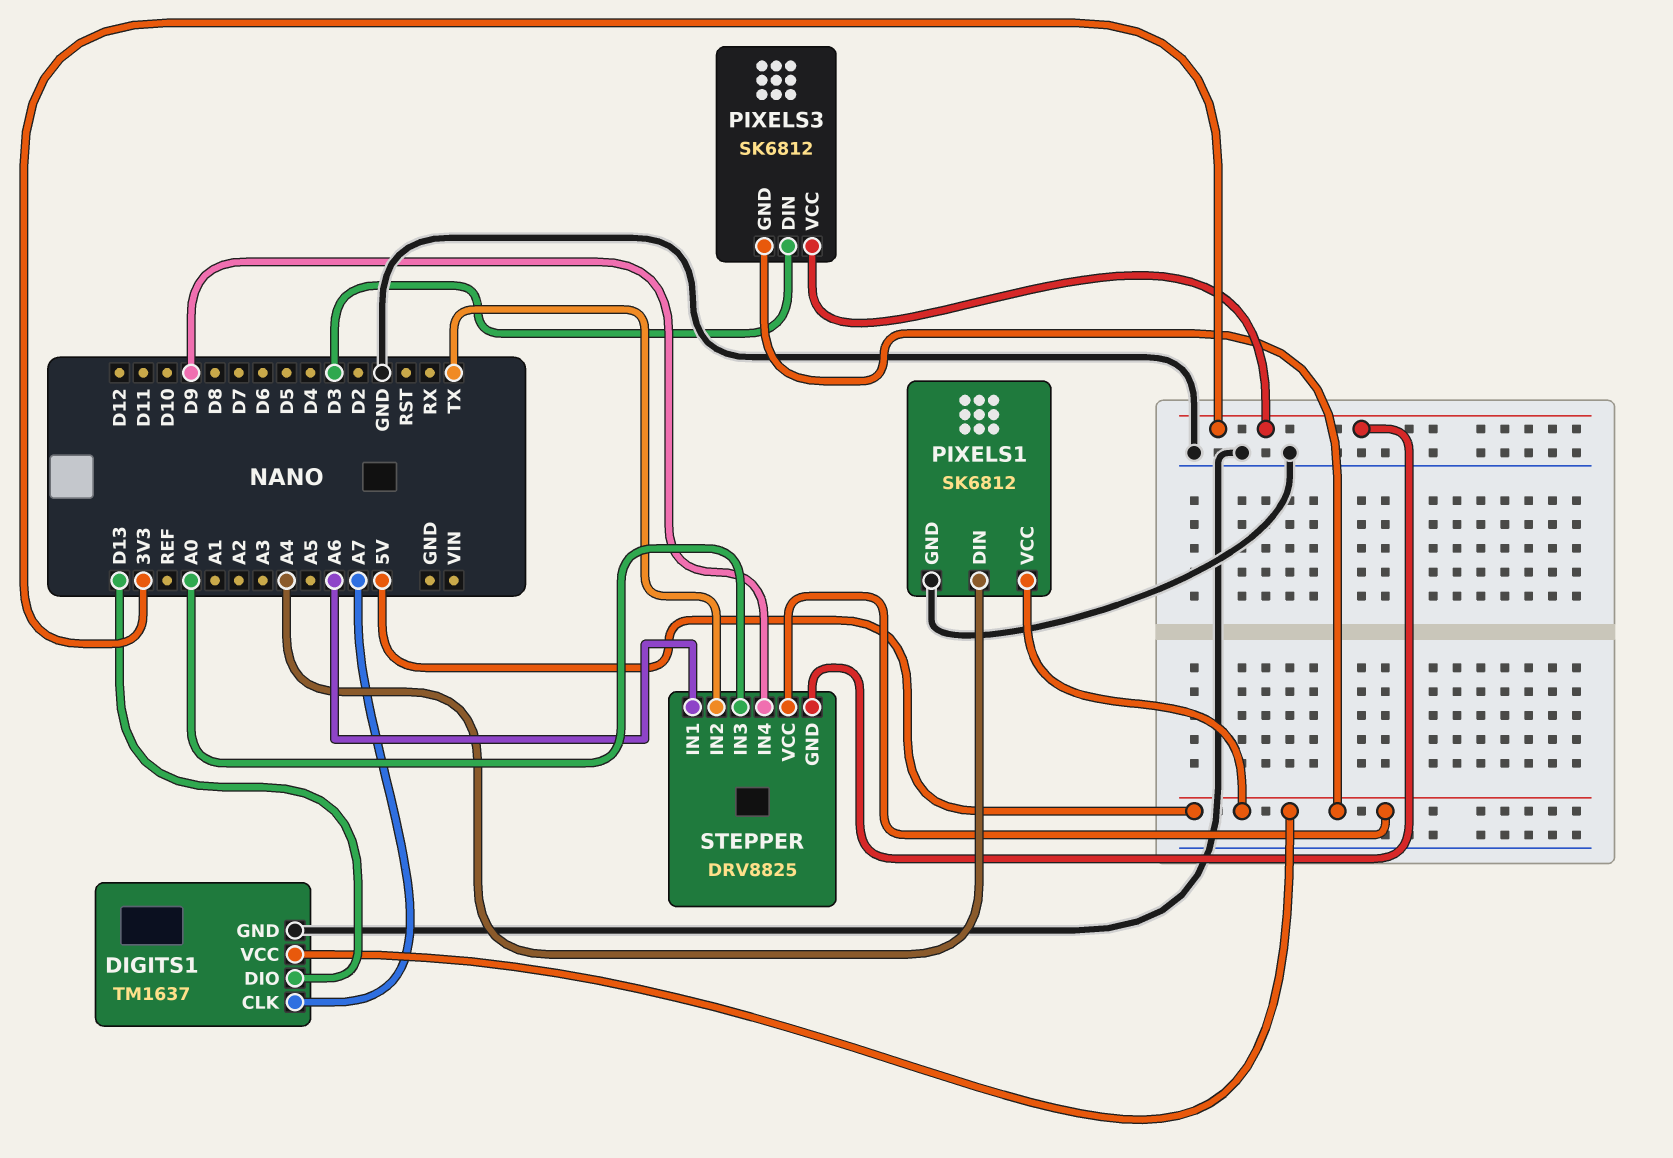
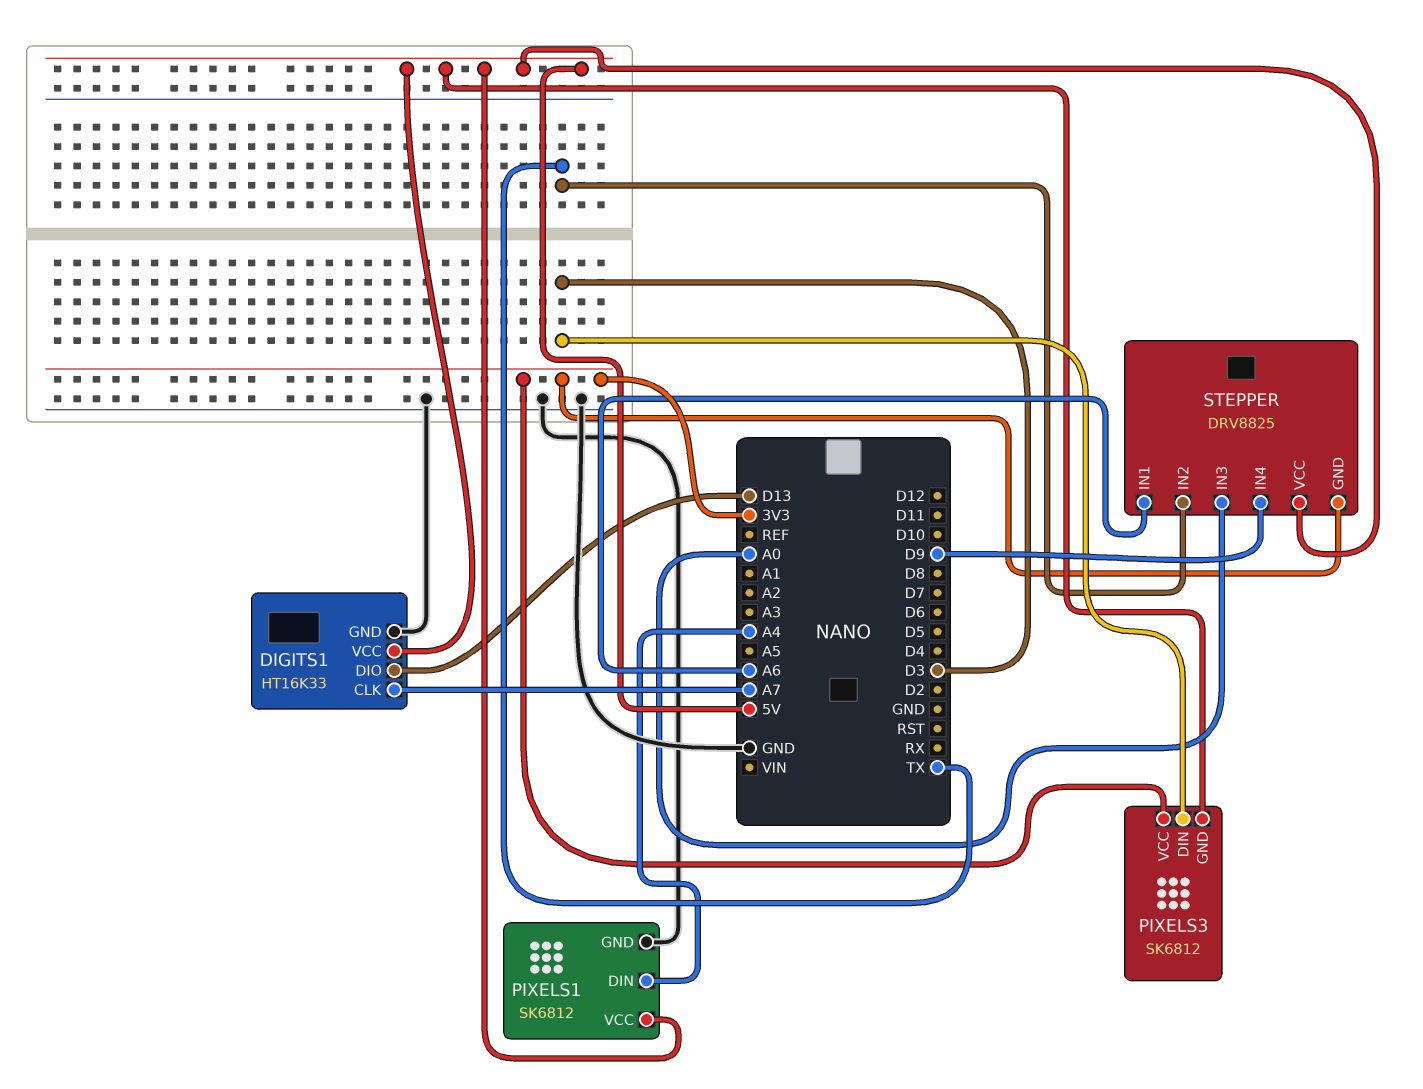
DIGITS1: TM1637 -> HT16K33

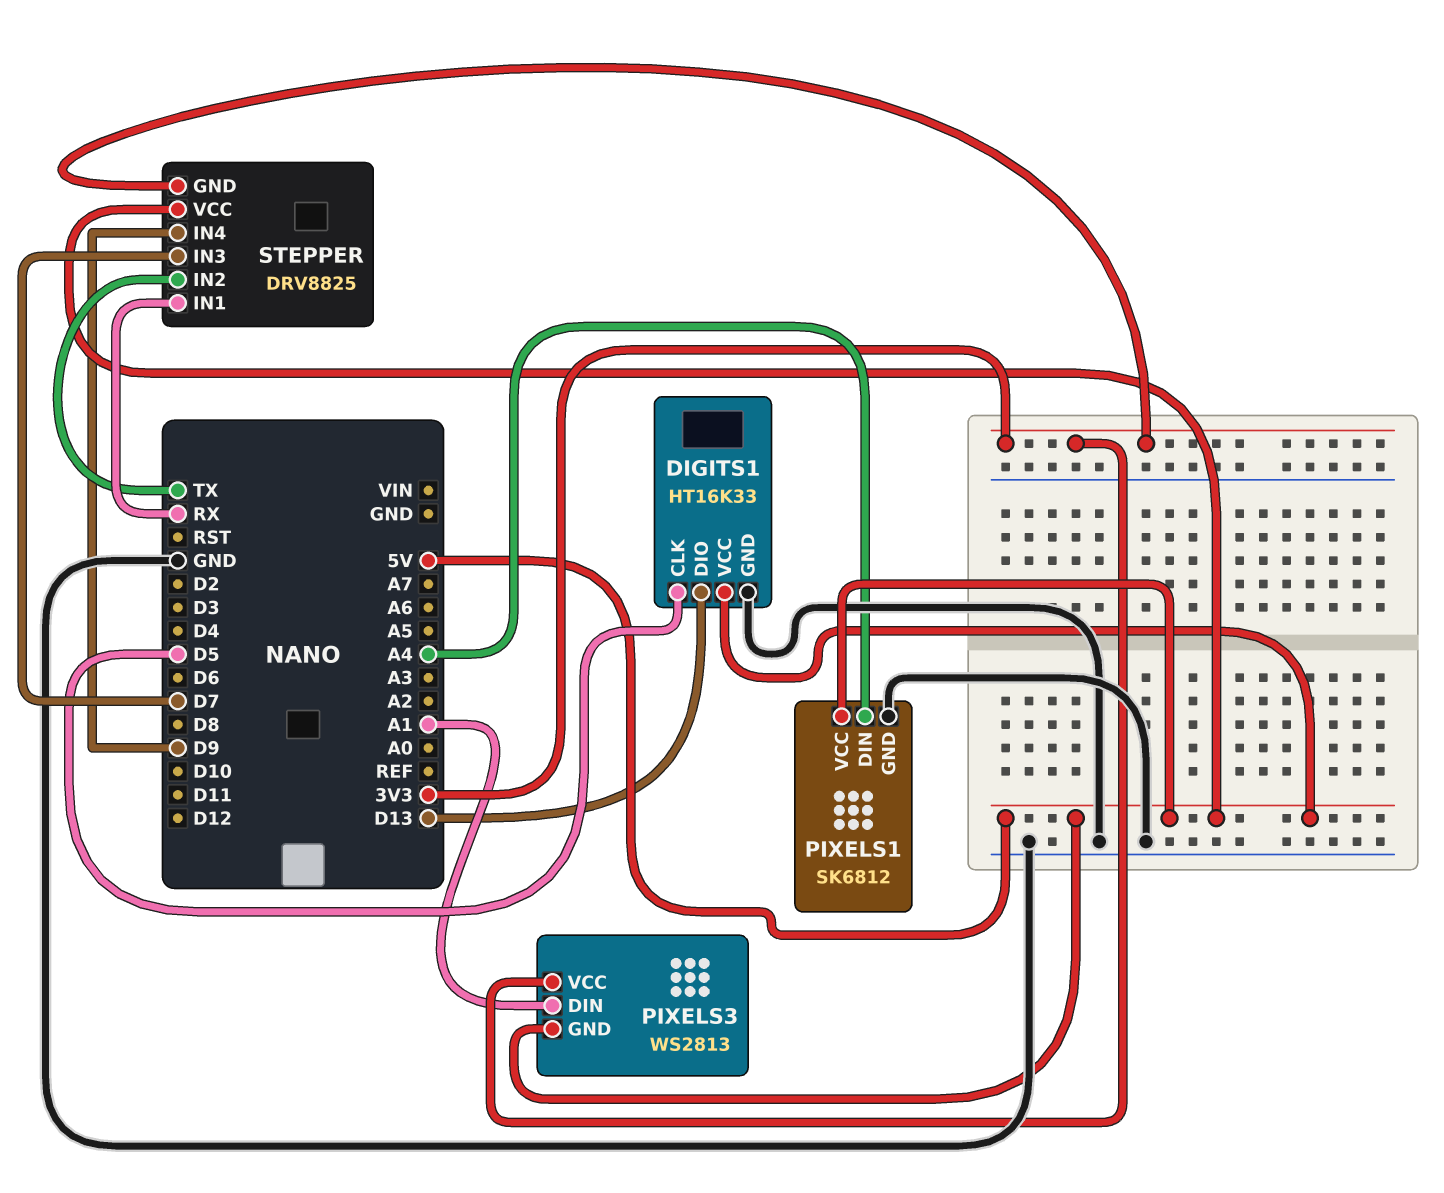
DIGITS1 pin CLK: A7 -> D5
PIXELS3: SK6812 -> WS2813
PIXELS3 pin DIN: D3 -> A1
STEPPER pin IN1: A6 -> RX
STEPPER pin IN3: A0 -> D7

